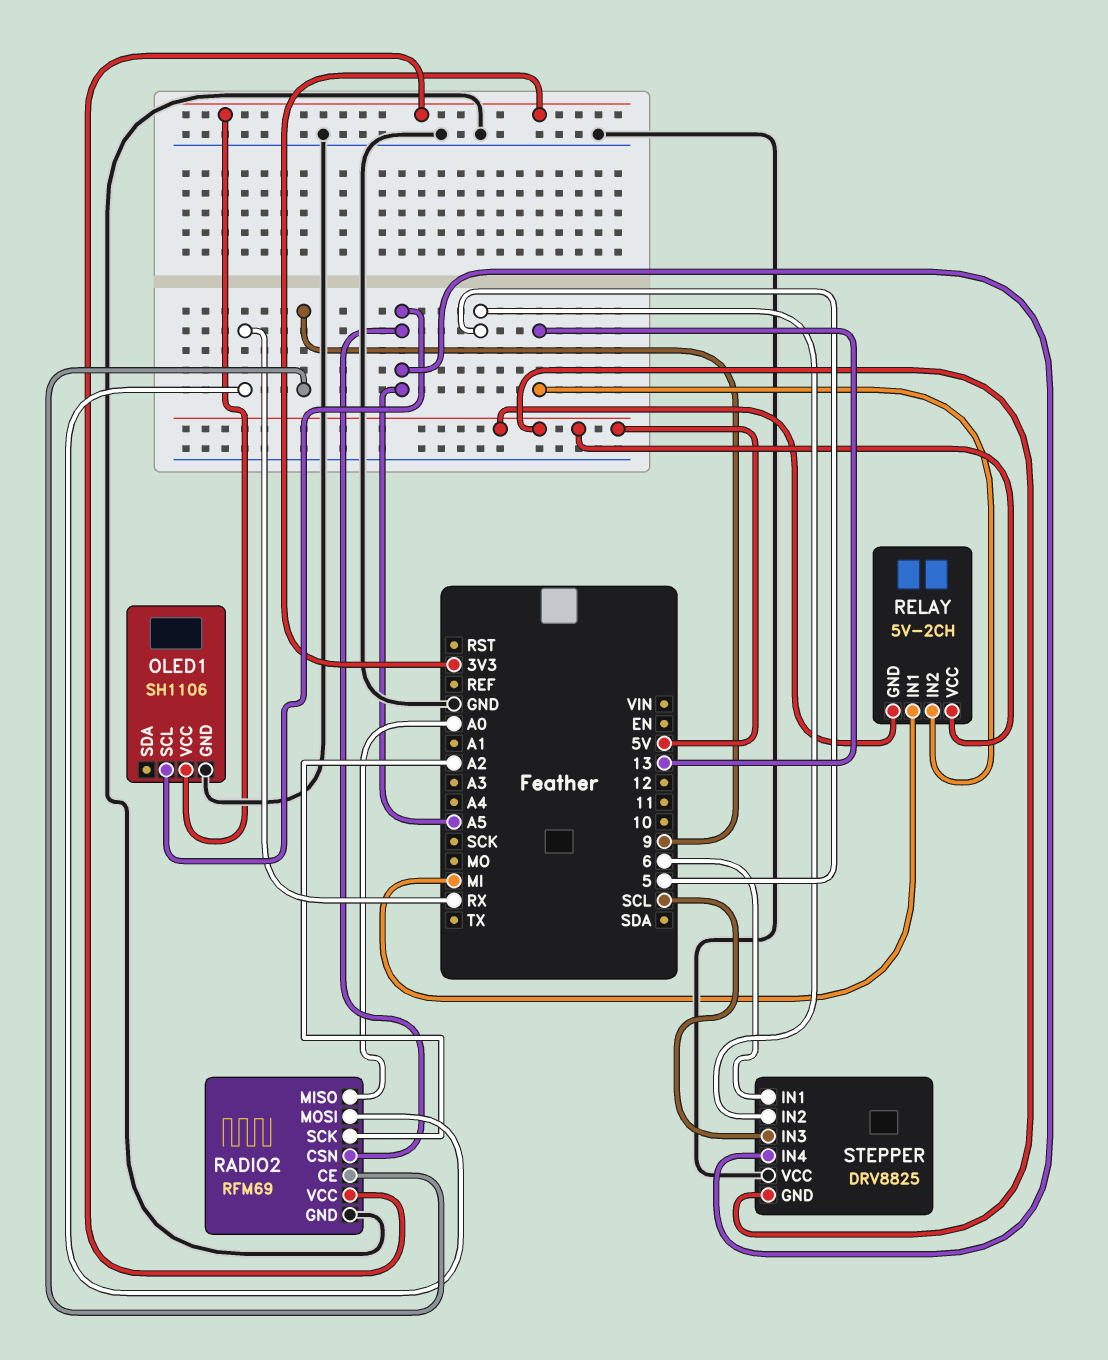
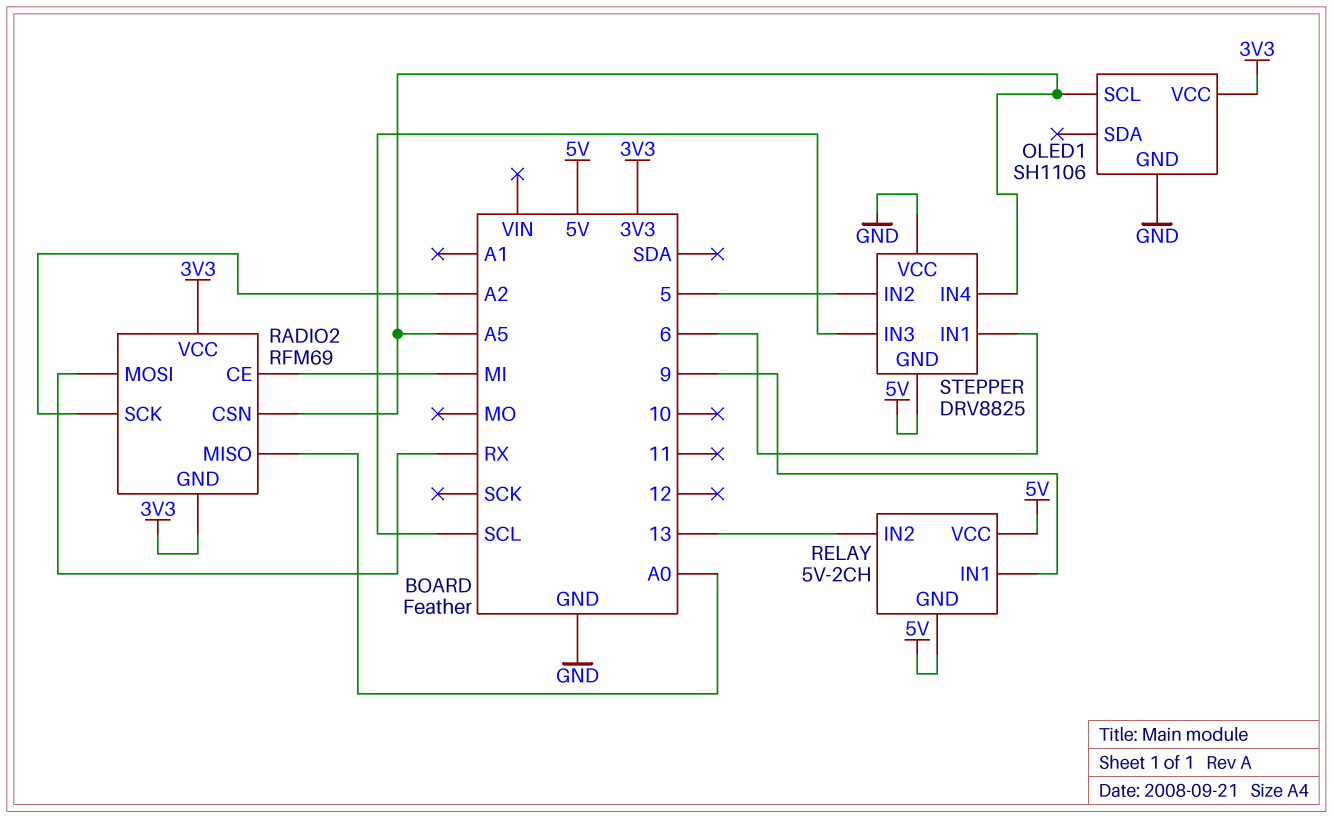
RADIO2 pin CE: 9 -> MI
RADIO2 pin GND: GND -> 3V3
RELAY pin IN1: MI -> 9

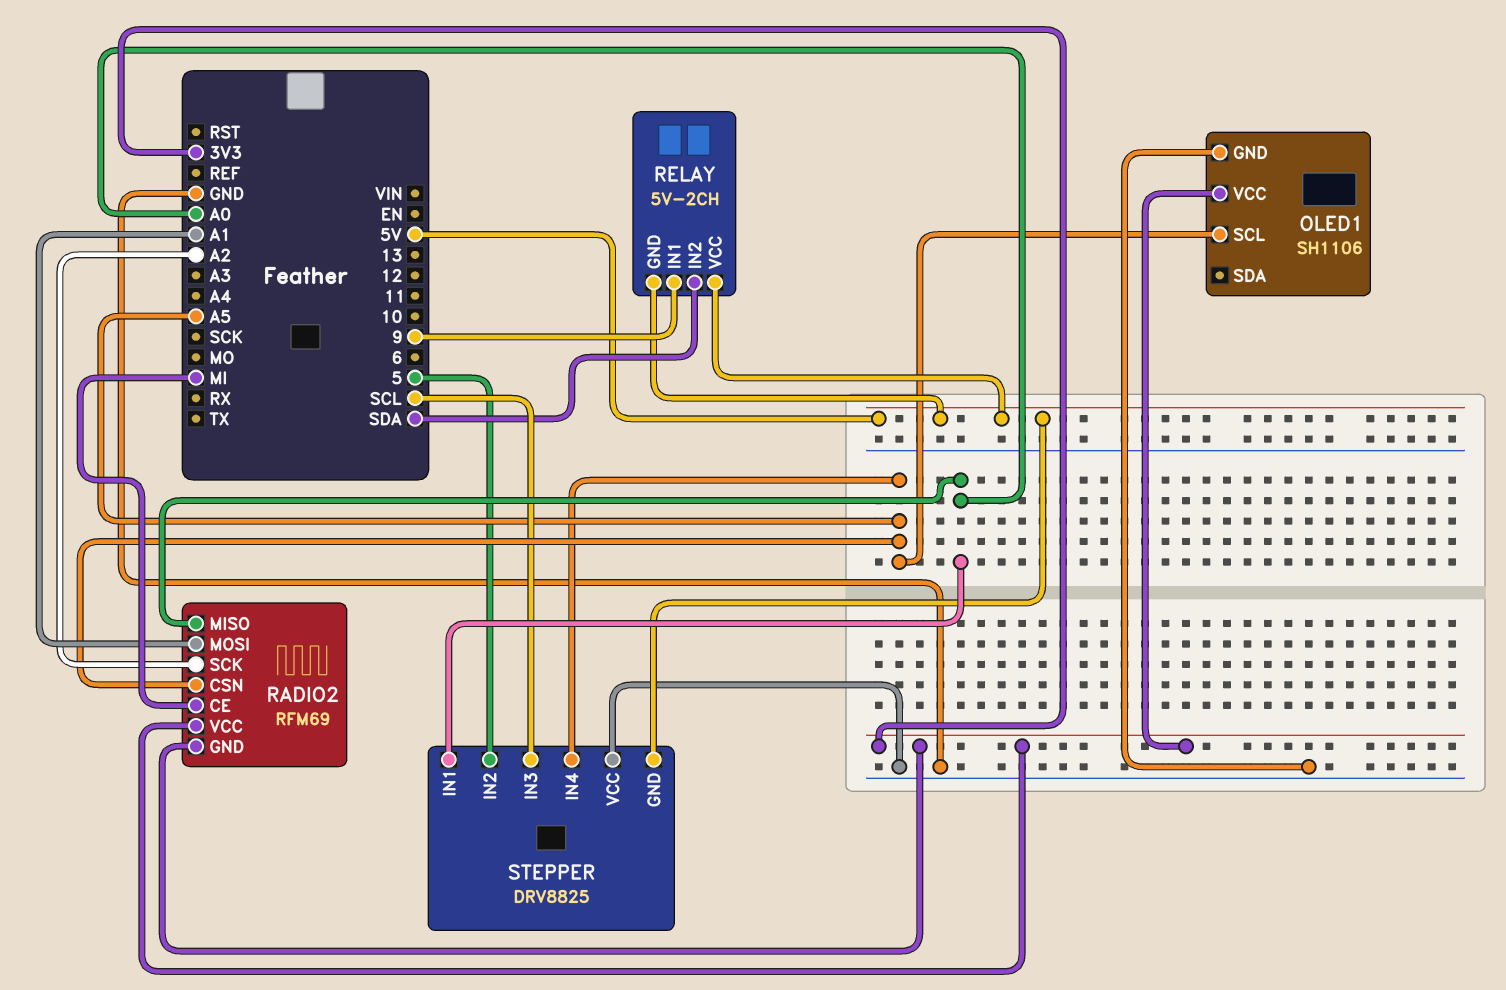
RADIO2 pin MOSI: RX -> A1
RELAY pin IN2: 13 -> SDA
STEPPER pin IN1: 6 -> A0

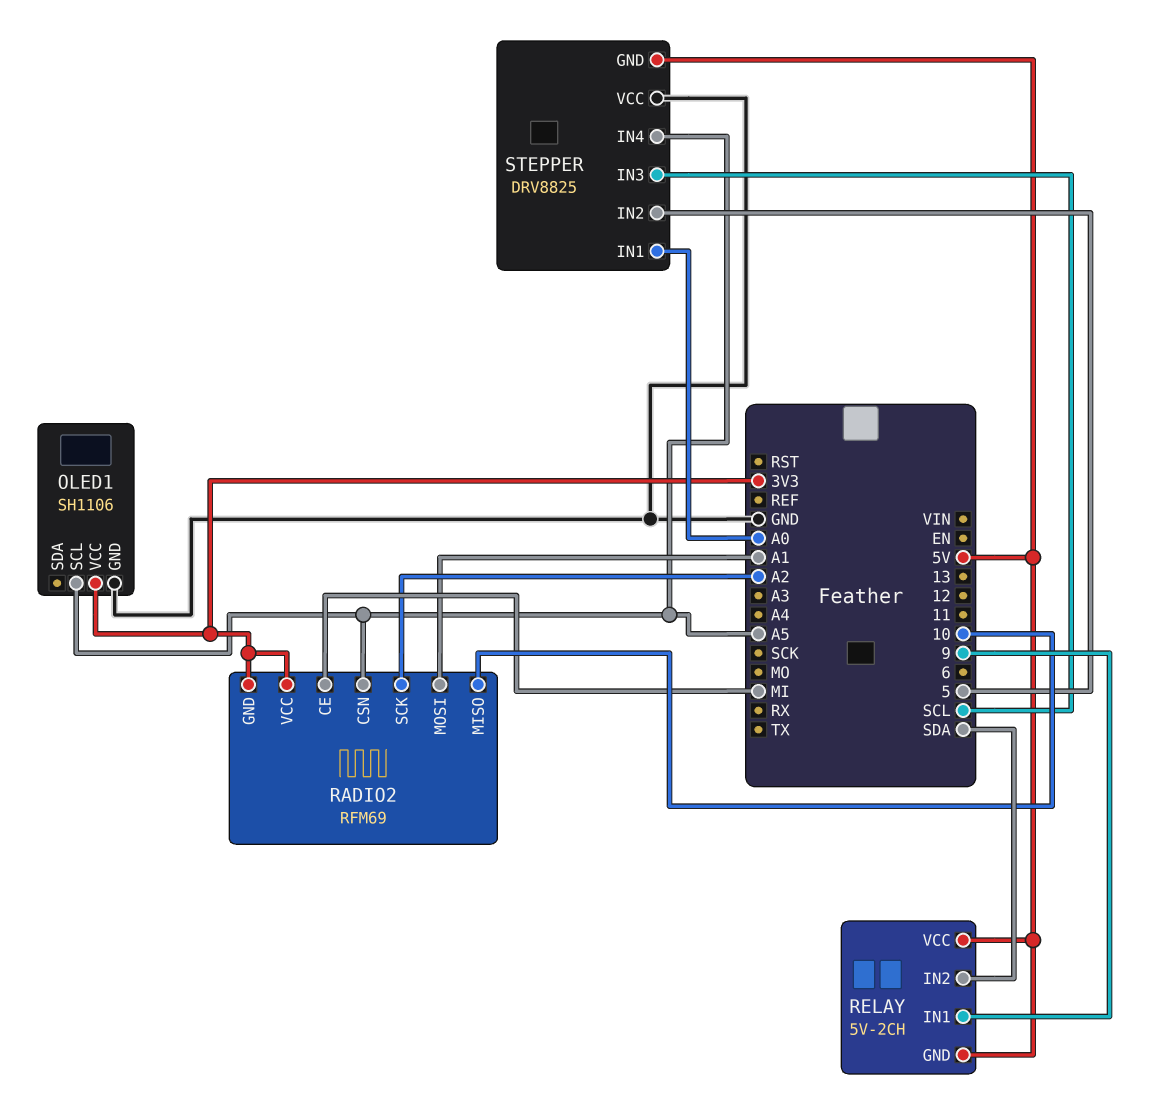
RADIO2 pin MISO: A0 -> 10

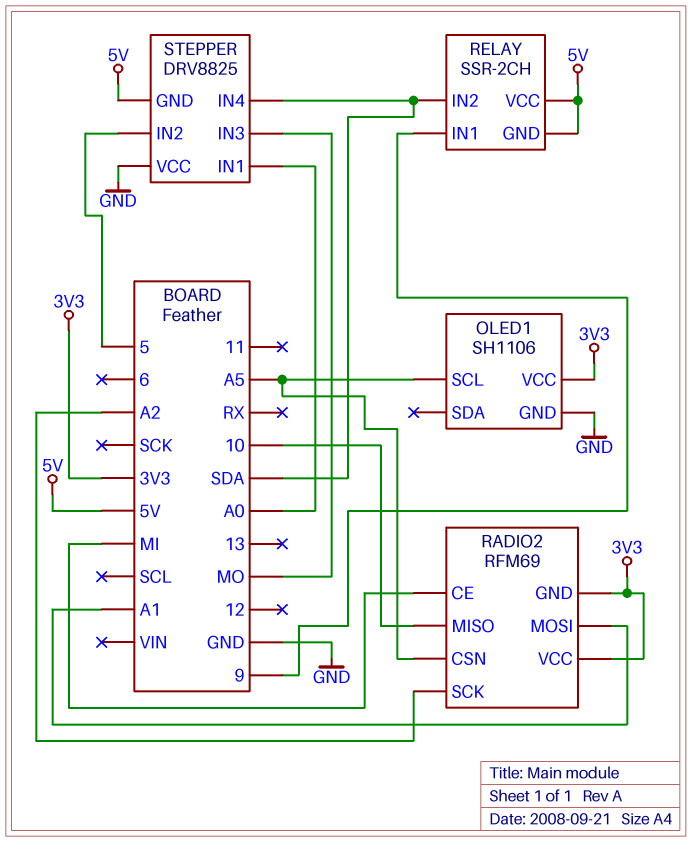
RELAY: 5V-2CH -> SSR-2CH
STEPPER pin IN3: SCL -> MO
STEPPER pin IN4: A5 -> SDA

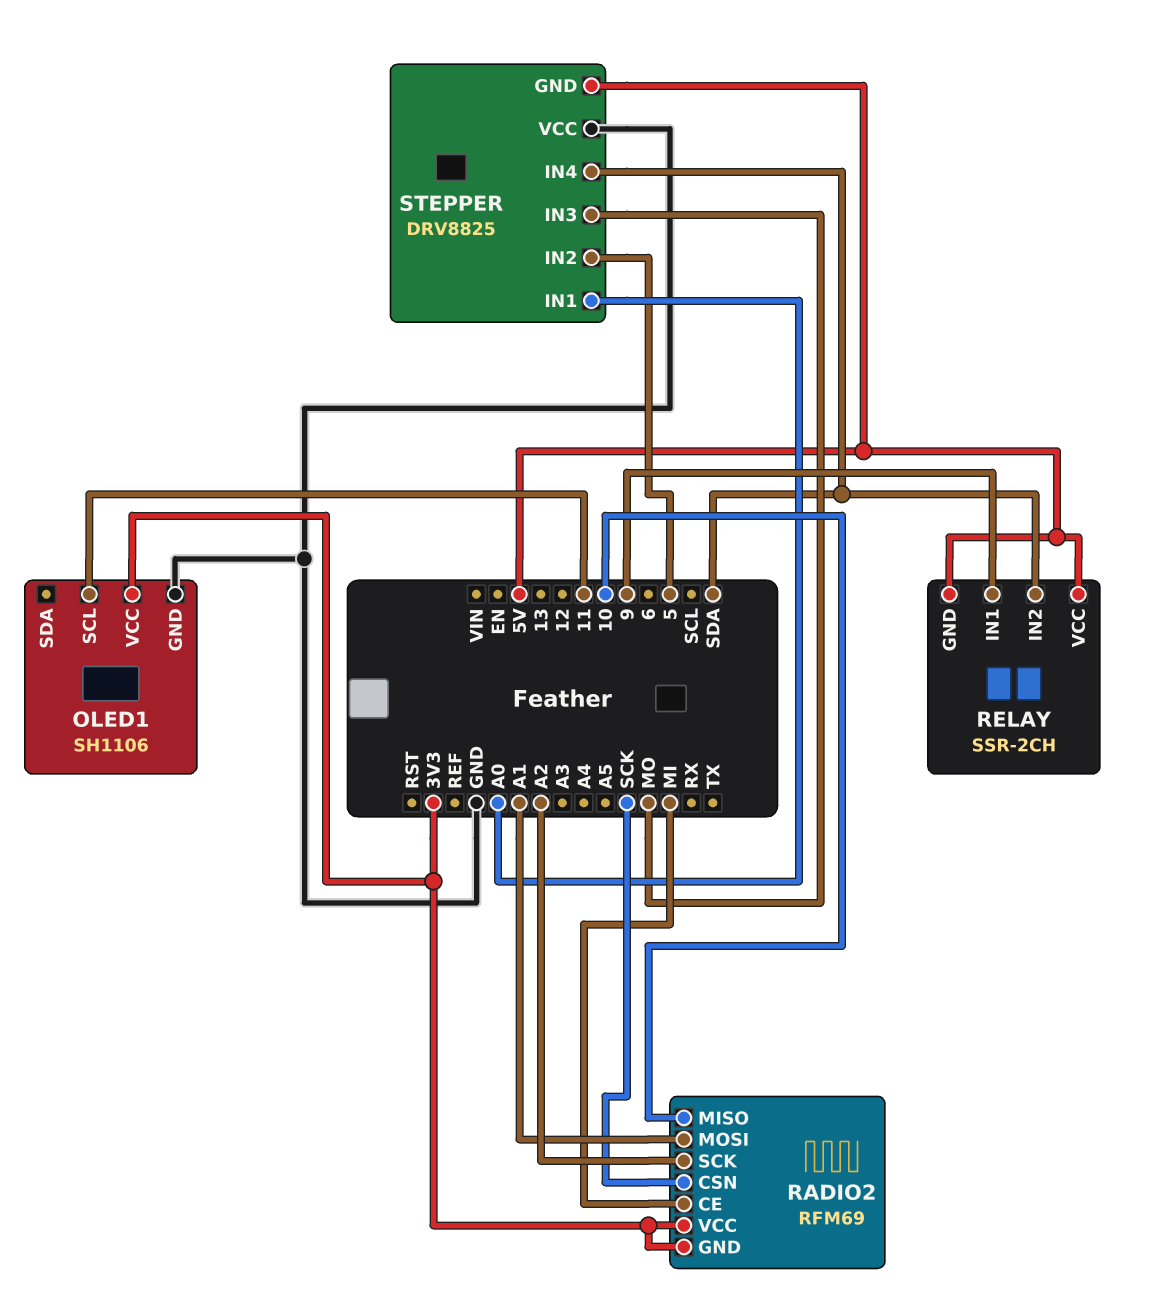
OLED1 pin SCL: A5 -> 11
RADIO2 pin CSN: A5 -> SCK

